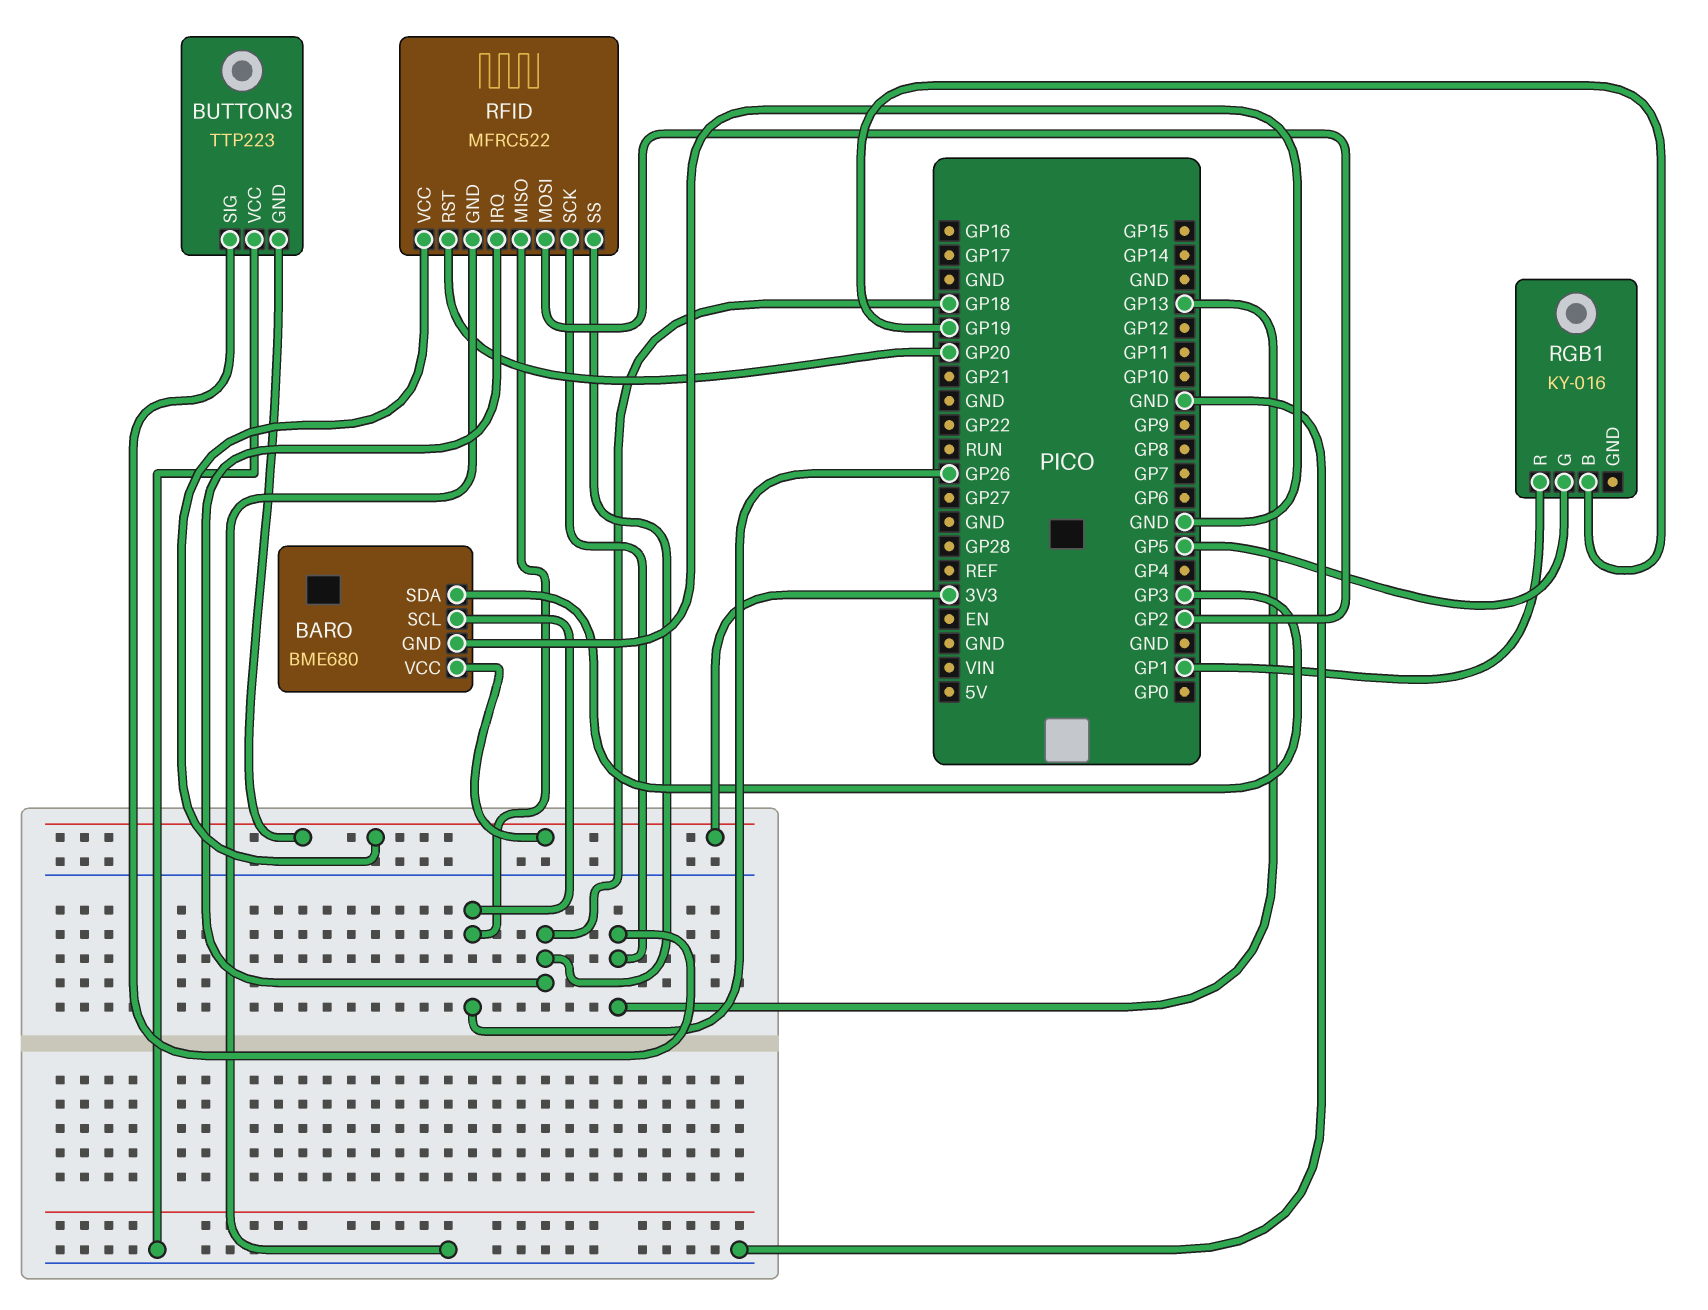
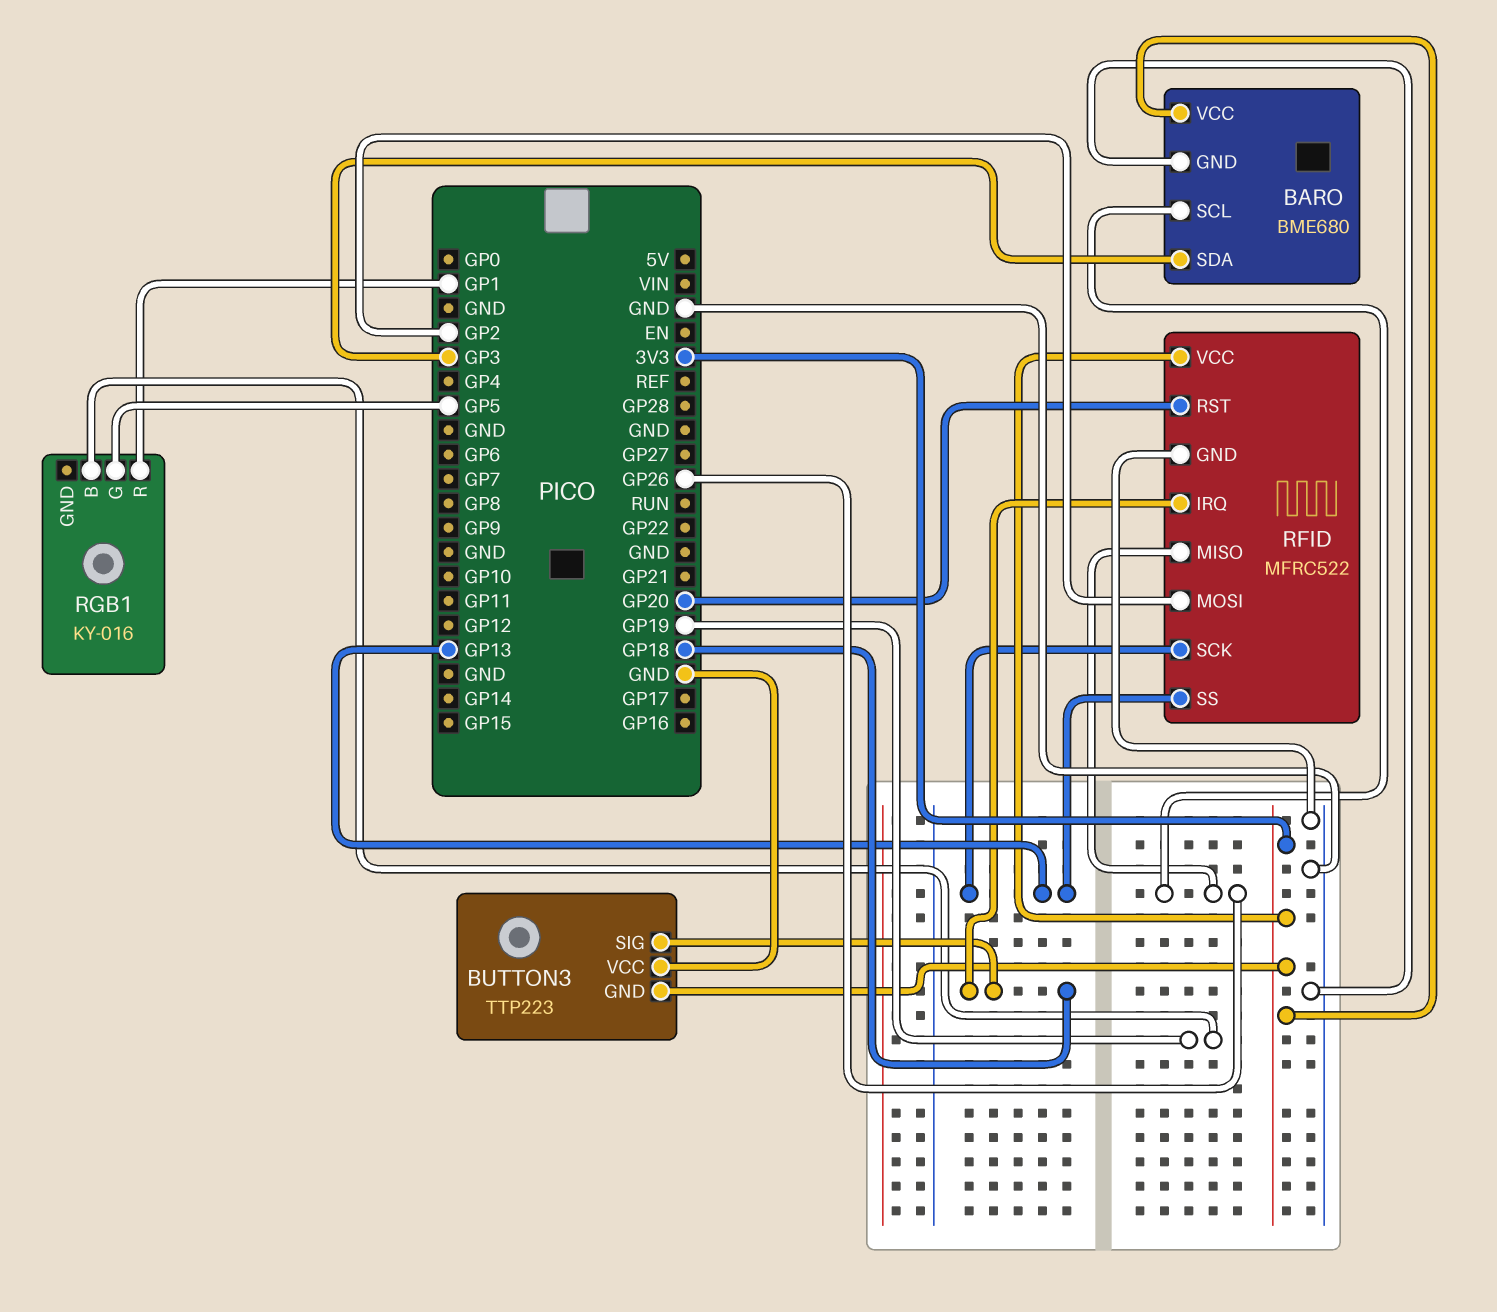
BUTTON3 pin SIG: GP13 -> GP18
RFID pin SS: GP18 -> GP13

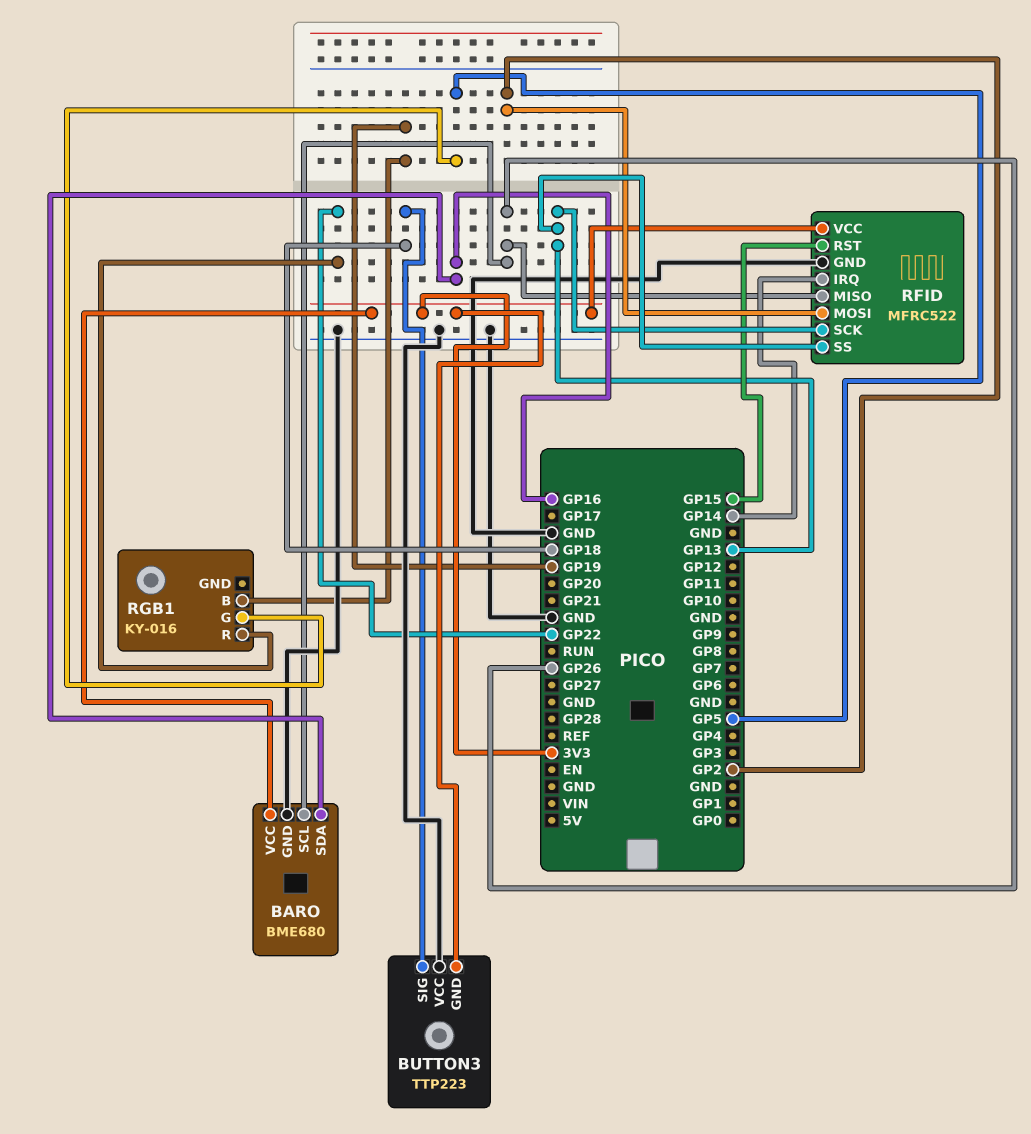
BARO pin SDA: GP3 -> GP16
RFID pin IRQ: GP18 -> GP14
RFID pin RST: GP20 -> GP15
RGB1 pin R: GP1 -> GP22

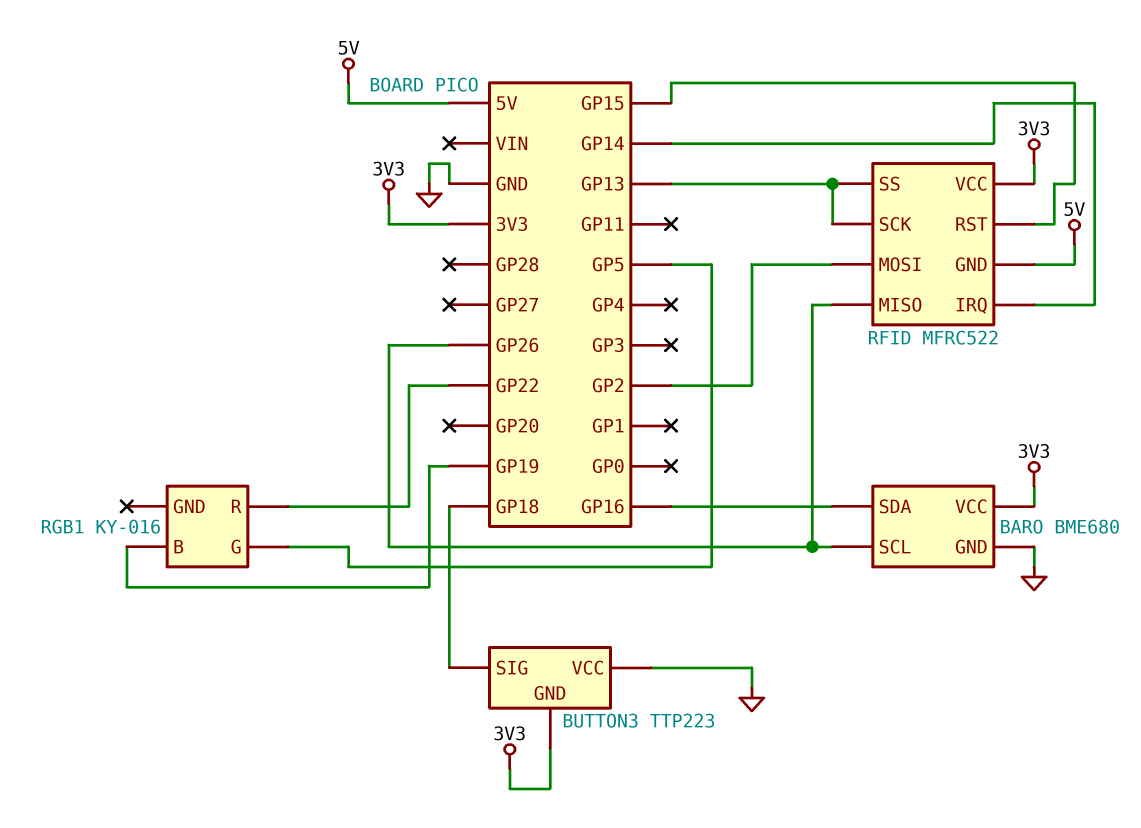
RFID pin GND: GND -> 5V

